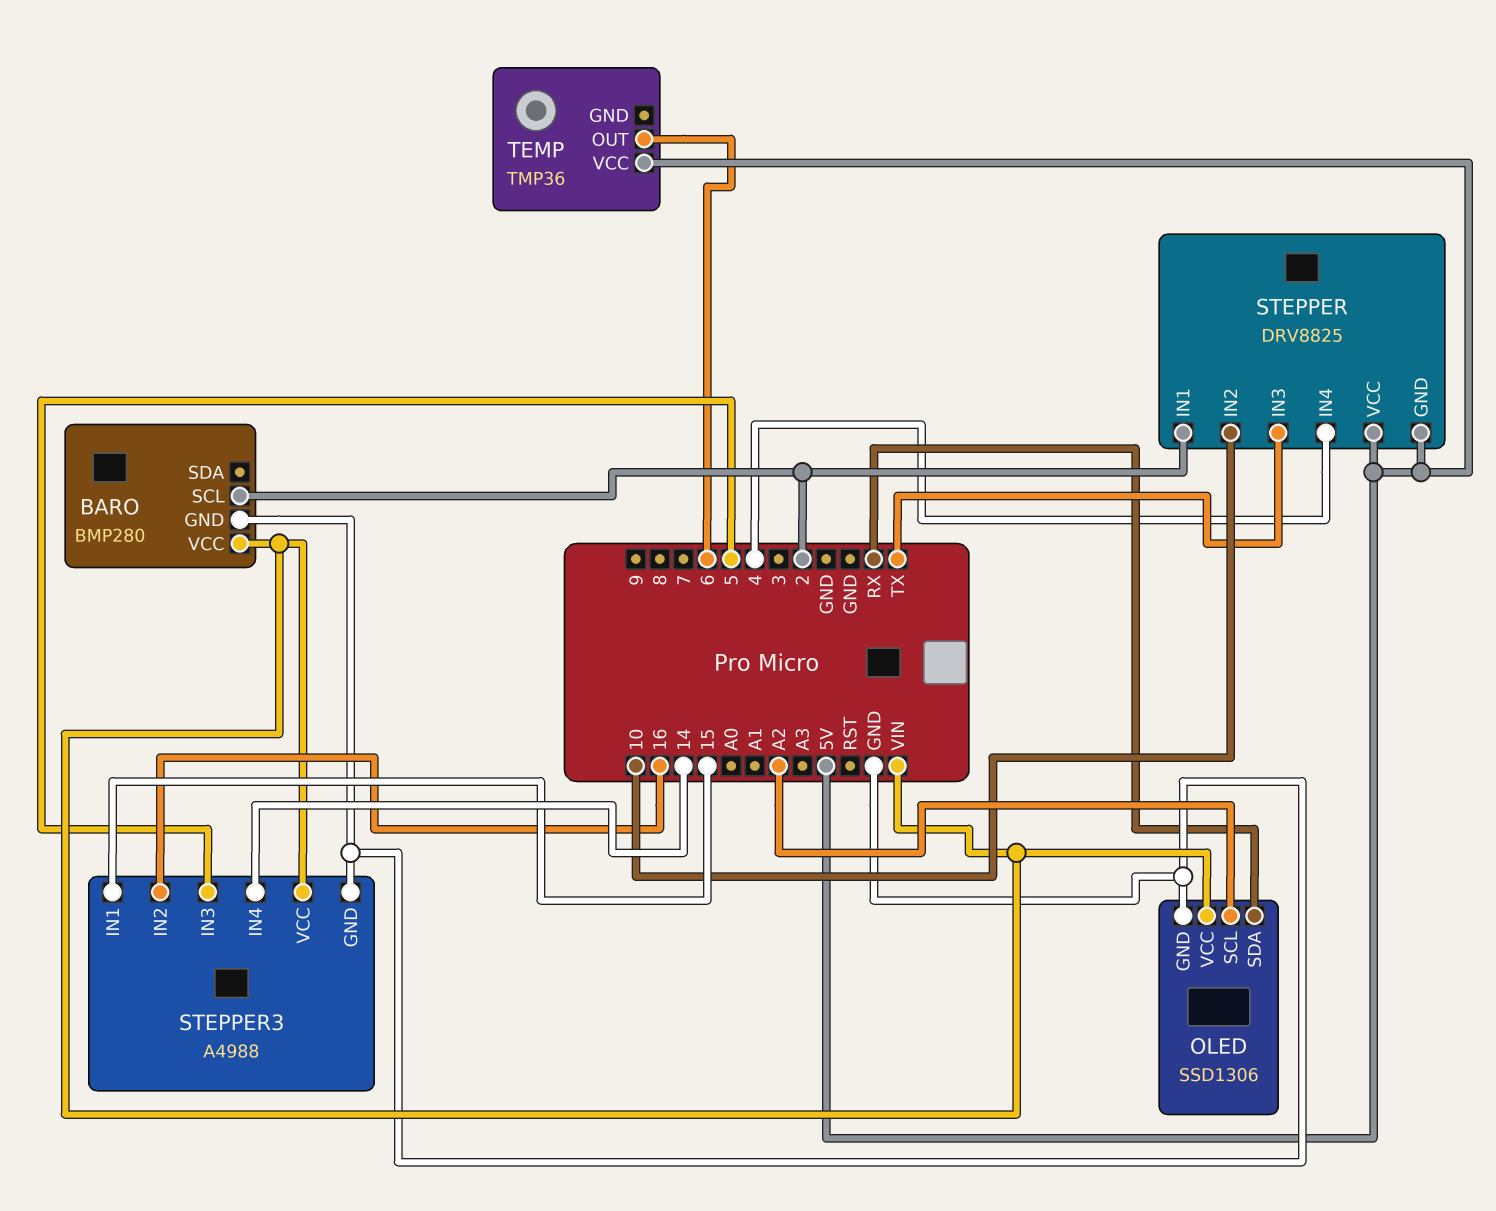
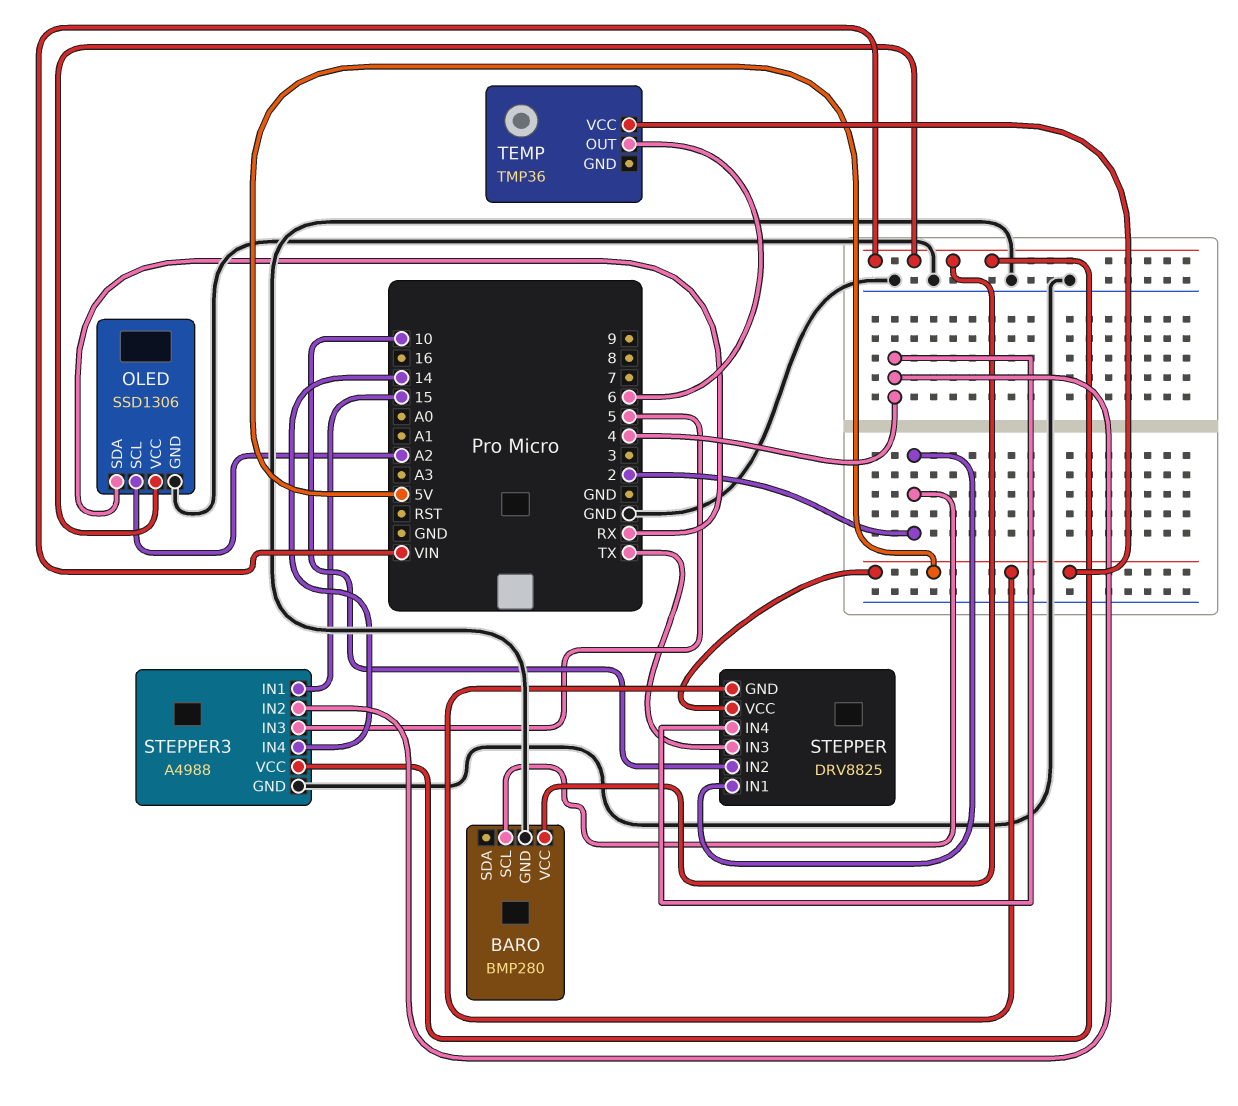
STEPPER3 pin IN2: 16 -> 4

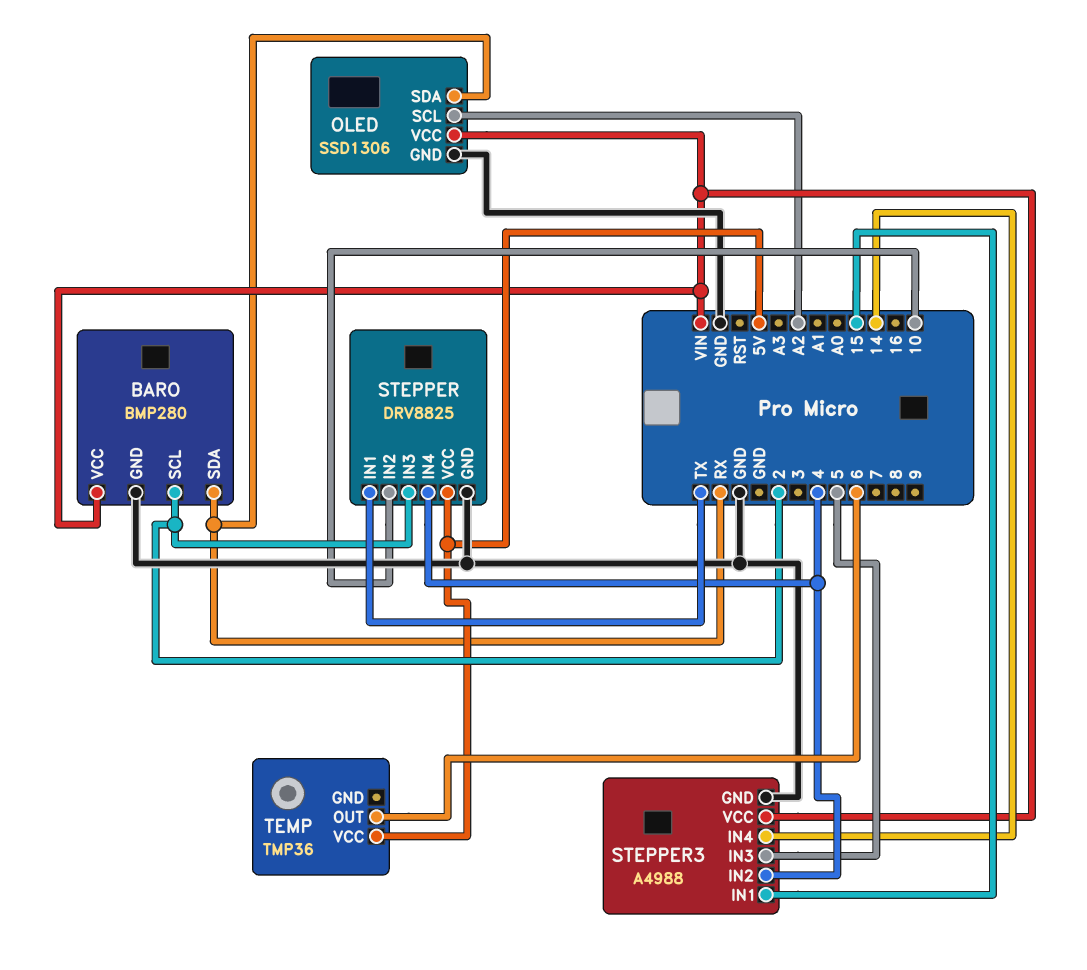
BARO pin SDA: none -> RX
STEPPER pin GND: 5V -> GND
STEPPER pin IN1: 2 -> TX
STEPPER pin IN3: TX -> 2

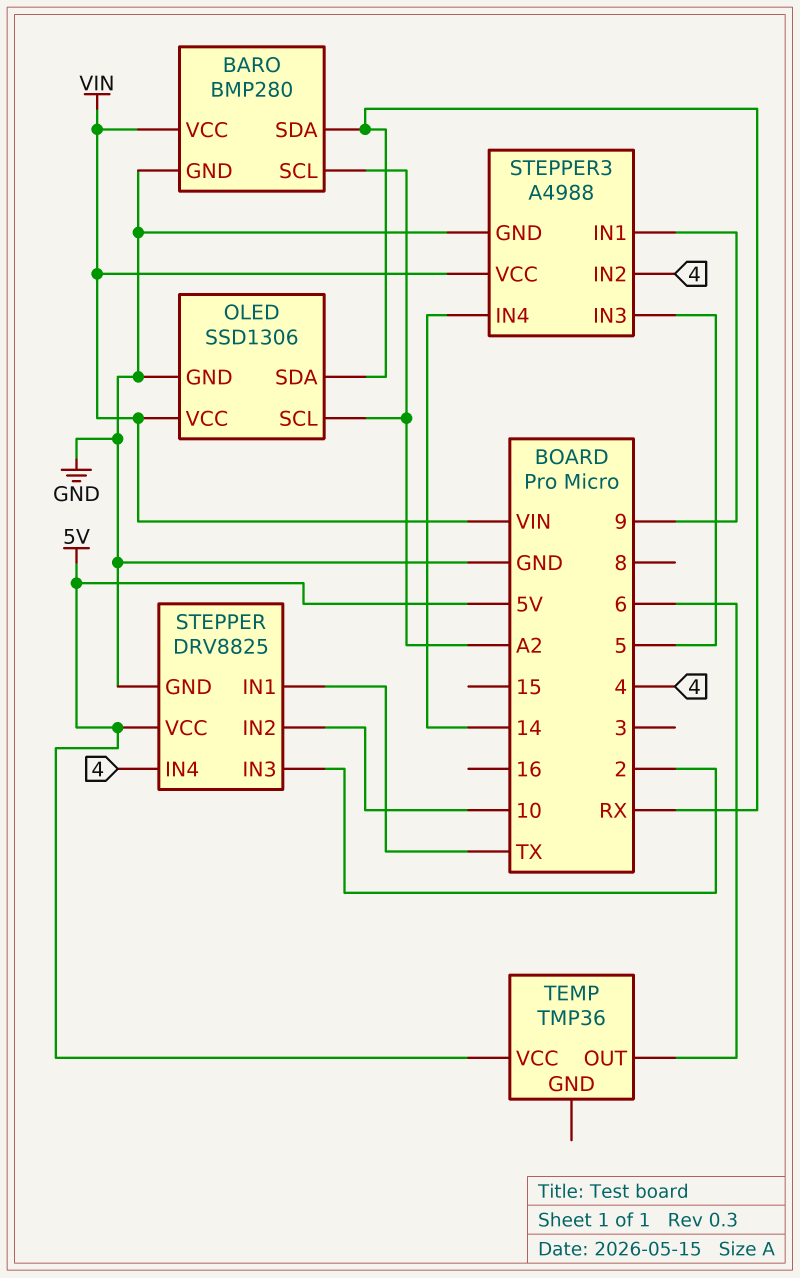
BARO pin SCL: 2 -> A2
STEPPER3 pin IN1: 15 -> 9

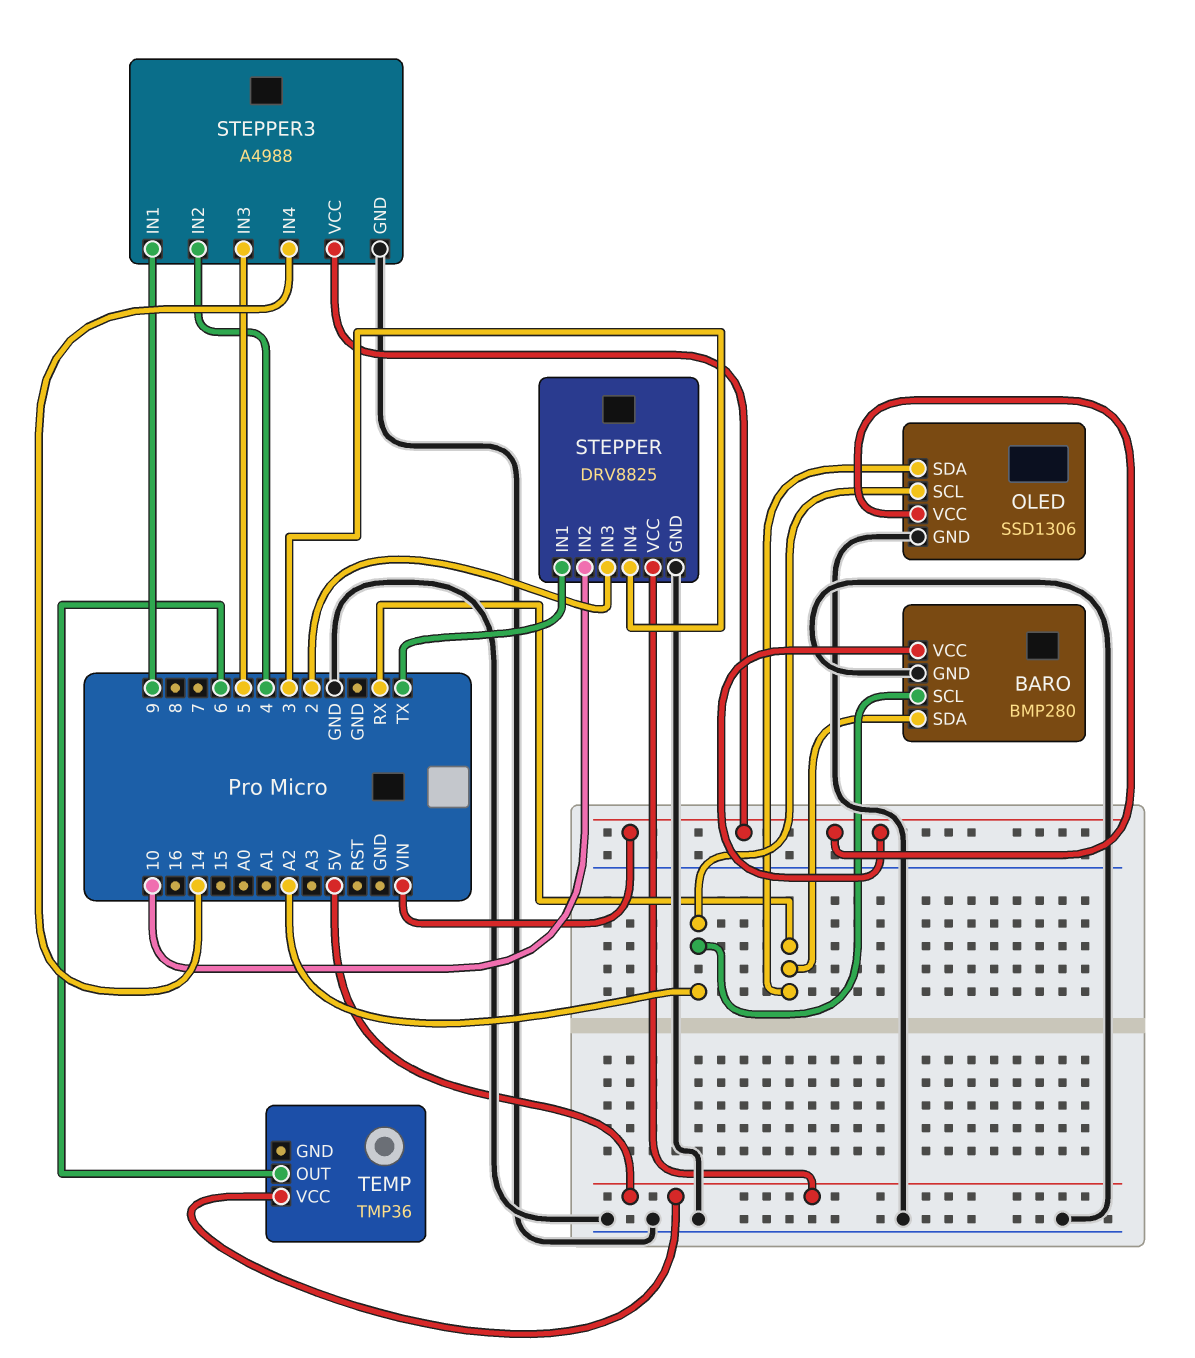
STEPPER pin IN4: 4 -> 3

